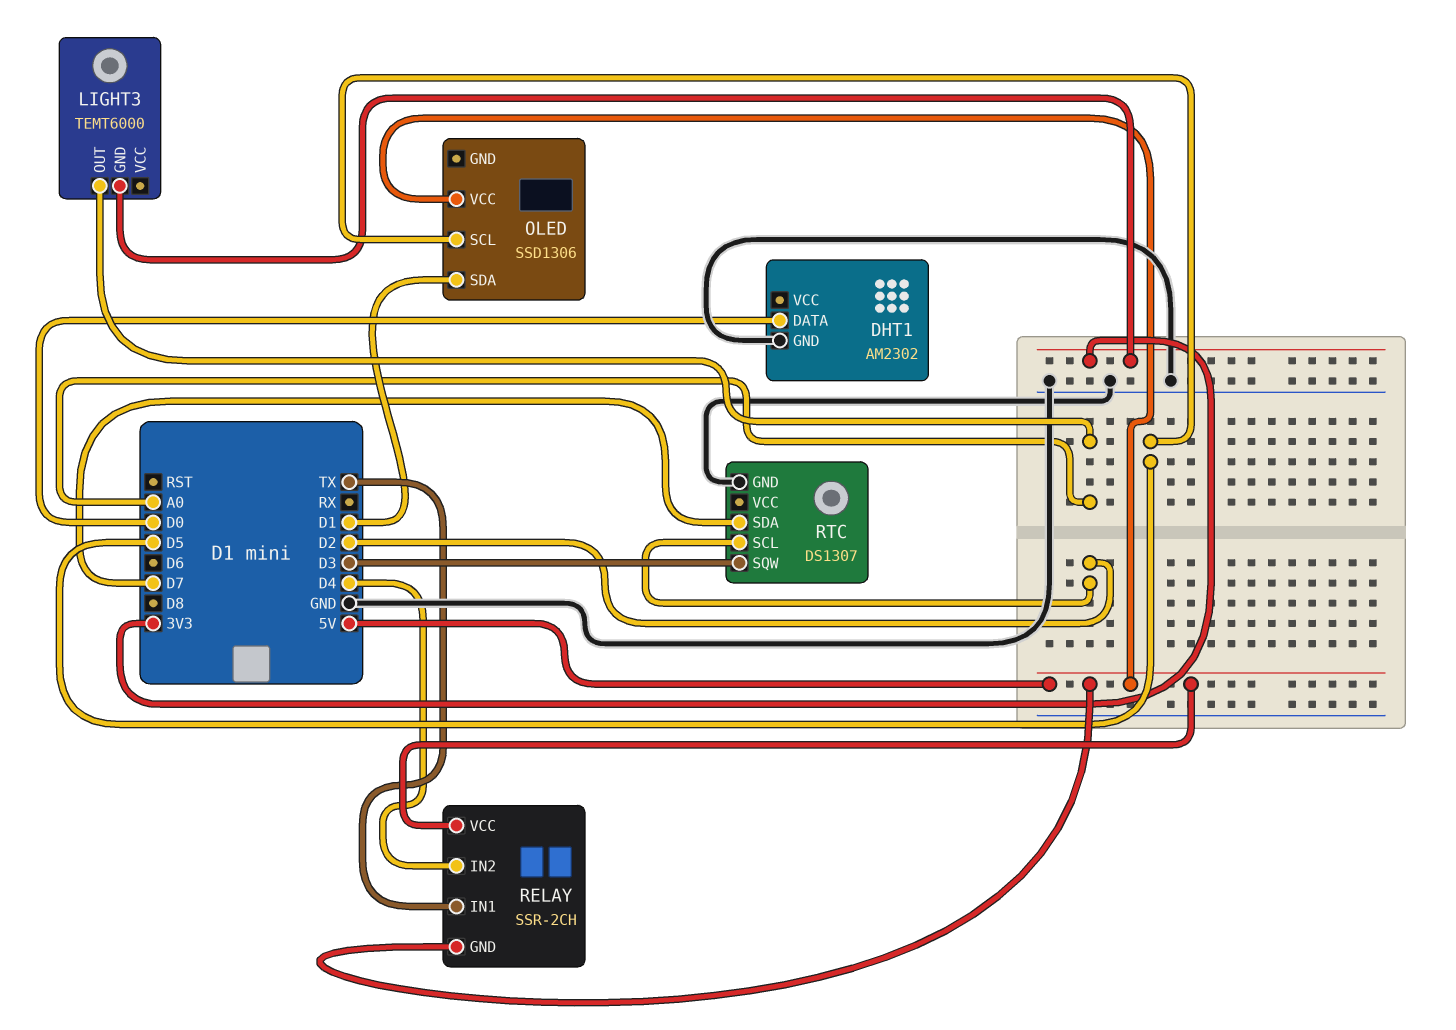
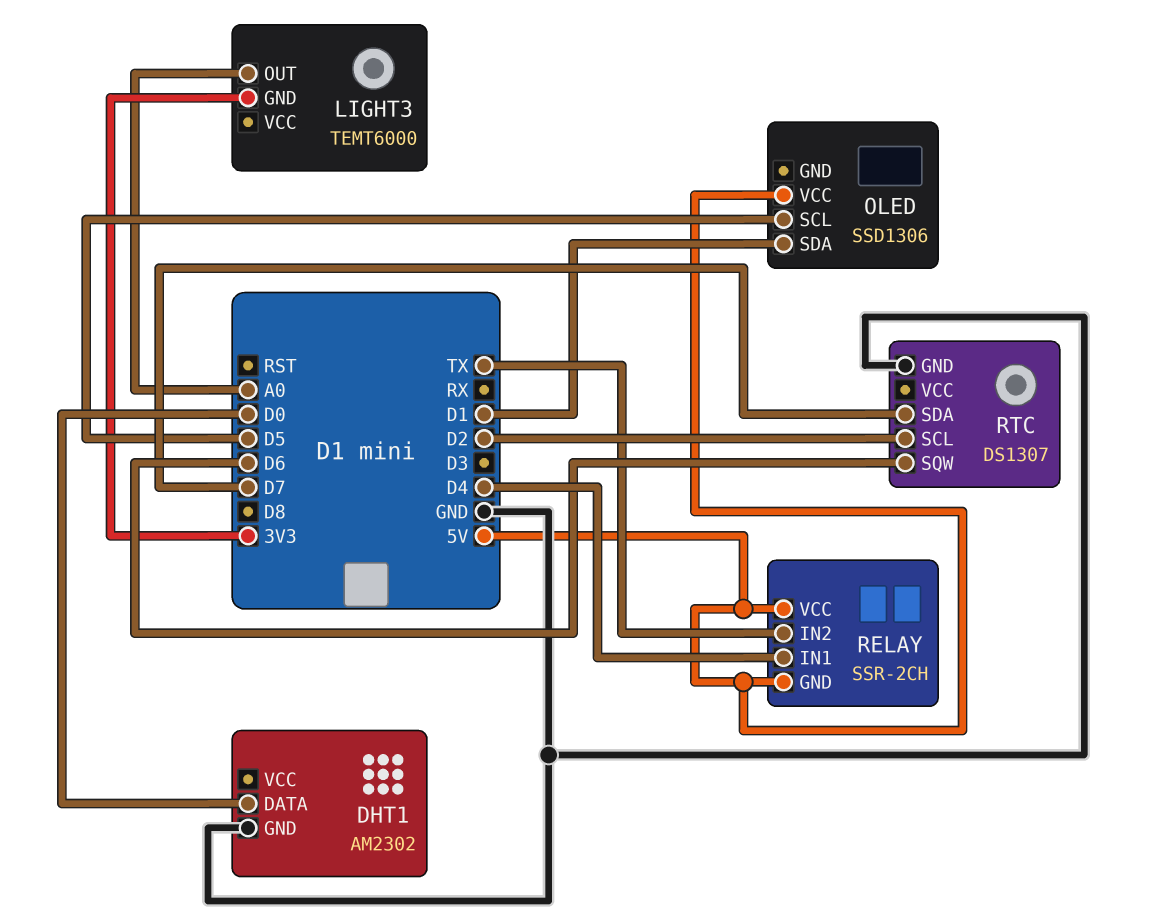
RELAY pin IN1: TX -> D4
RELAY pin IN2: D4 -> TX
RTC pin SQW: D3 -> D6

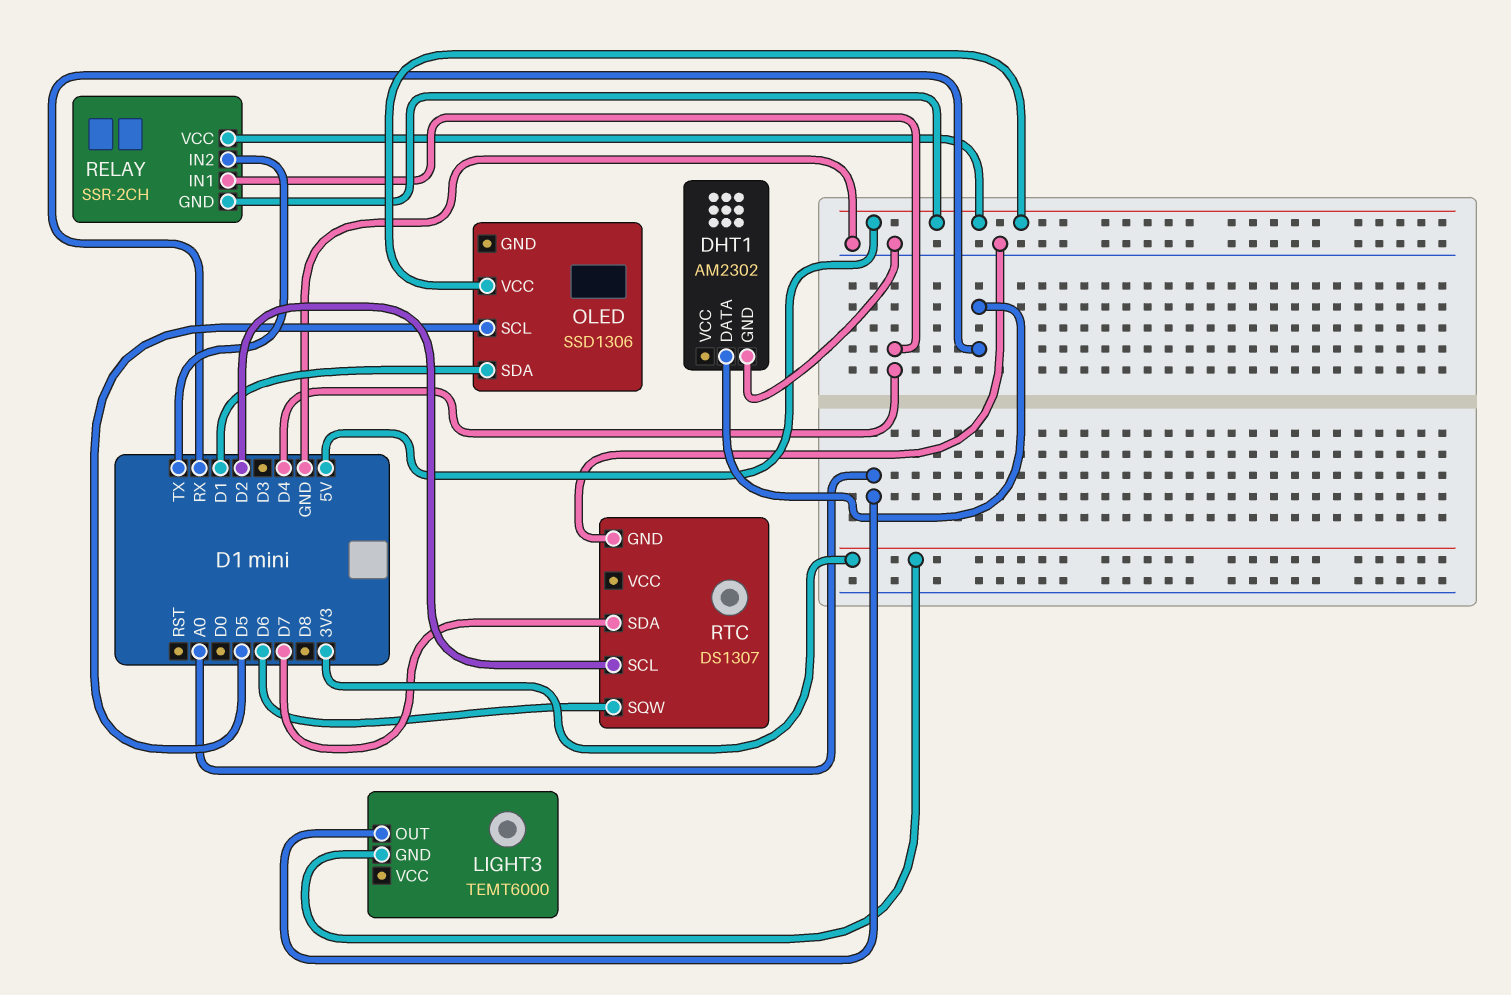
DHT1 pin DATA: D0 -> RX

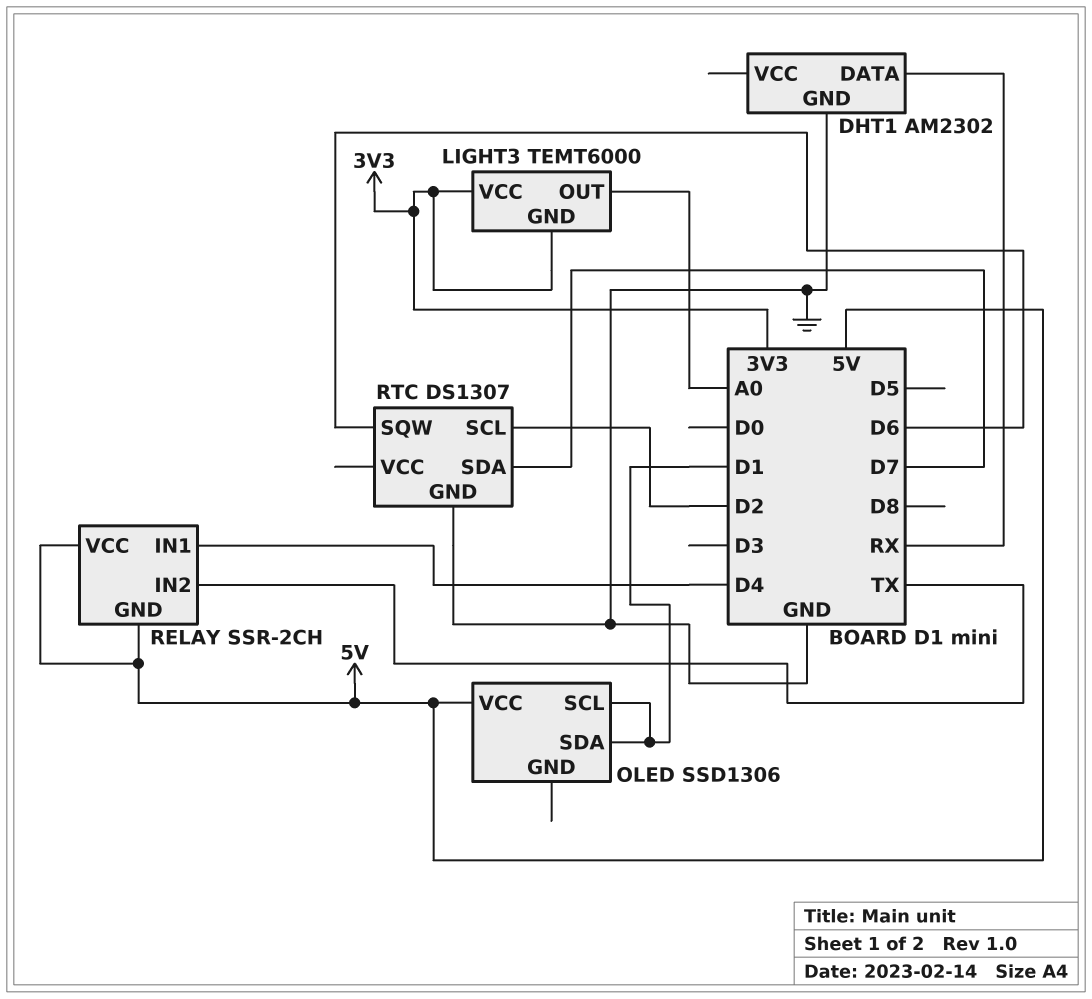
LIGHT3 pin VCC: none -> 3V3
OLED pin SCL: D5 -> D1

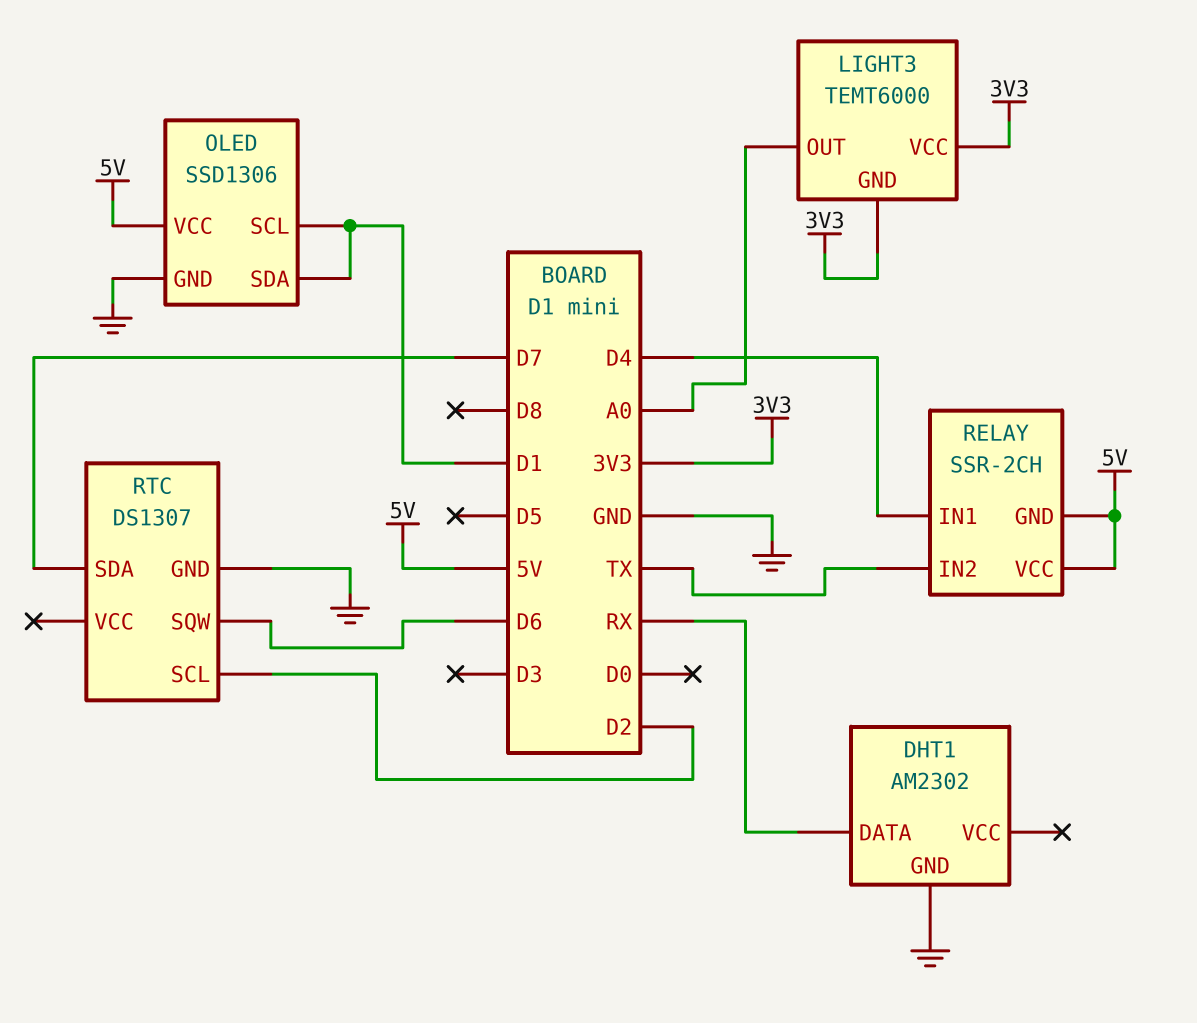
OLED pin GND: none -> GND

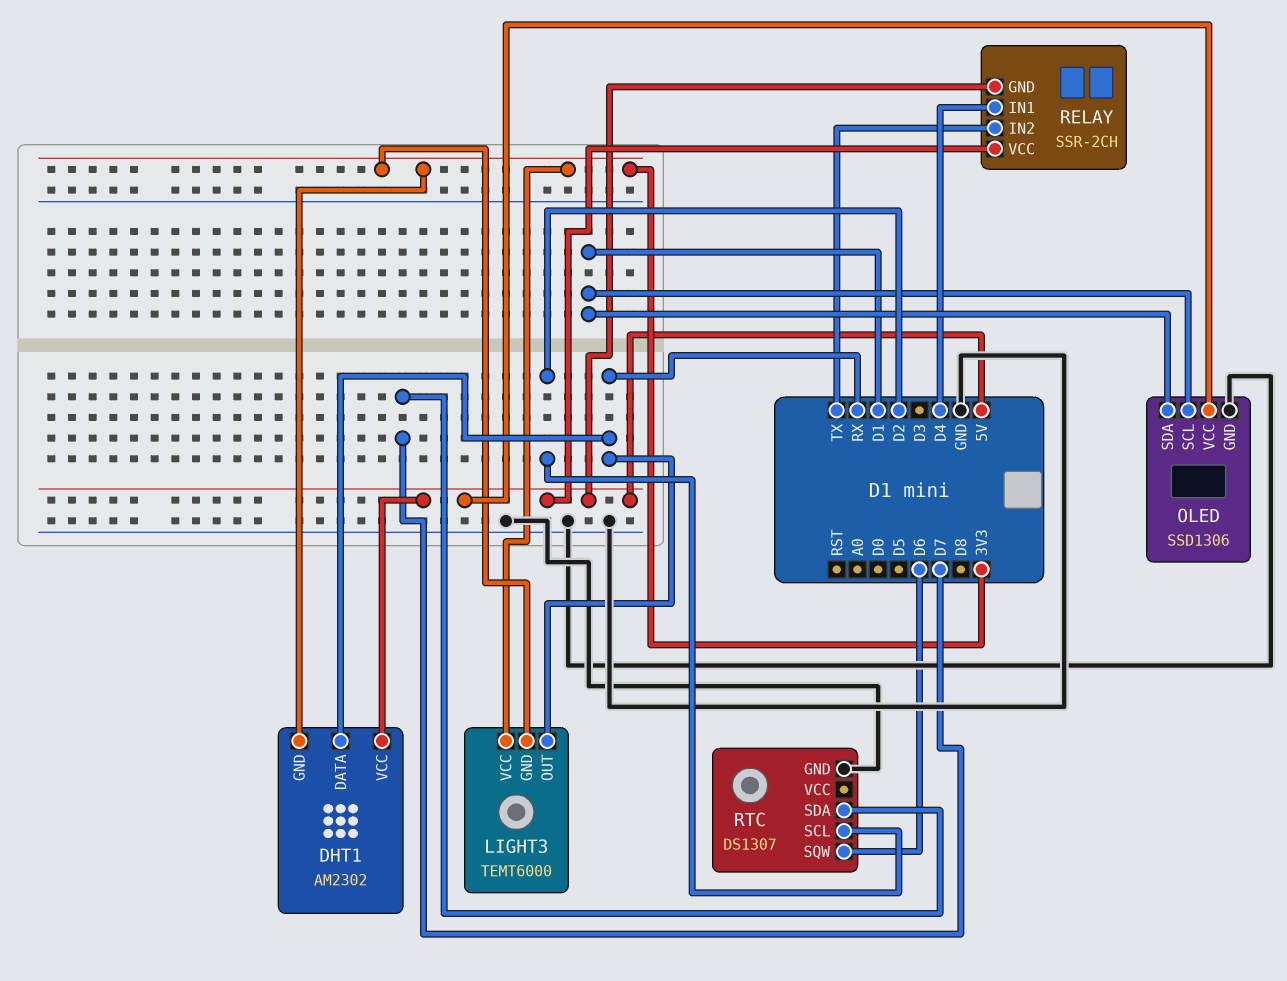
DHT1 pin GND: GND -> 3V3
DHT1 pin VCC: none -> 5V
LIGHT3 pin OUT: A0 -> RX

